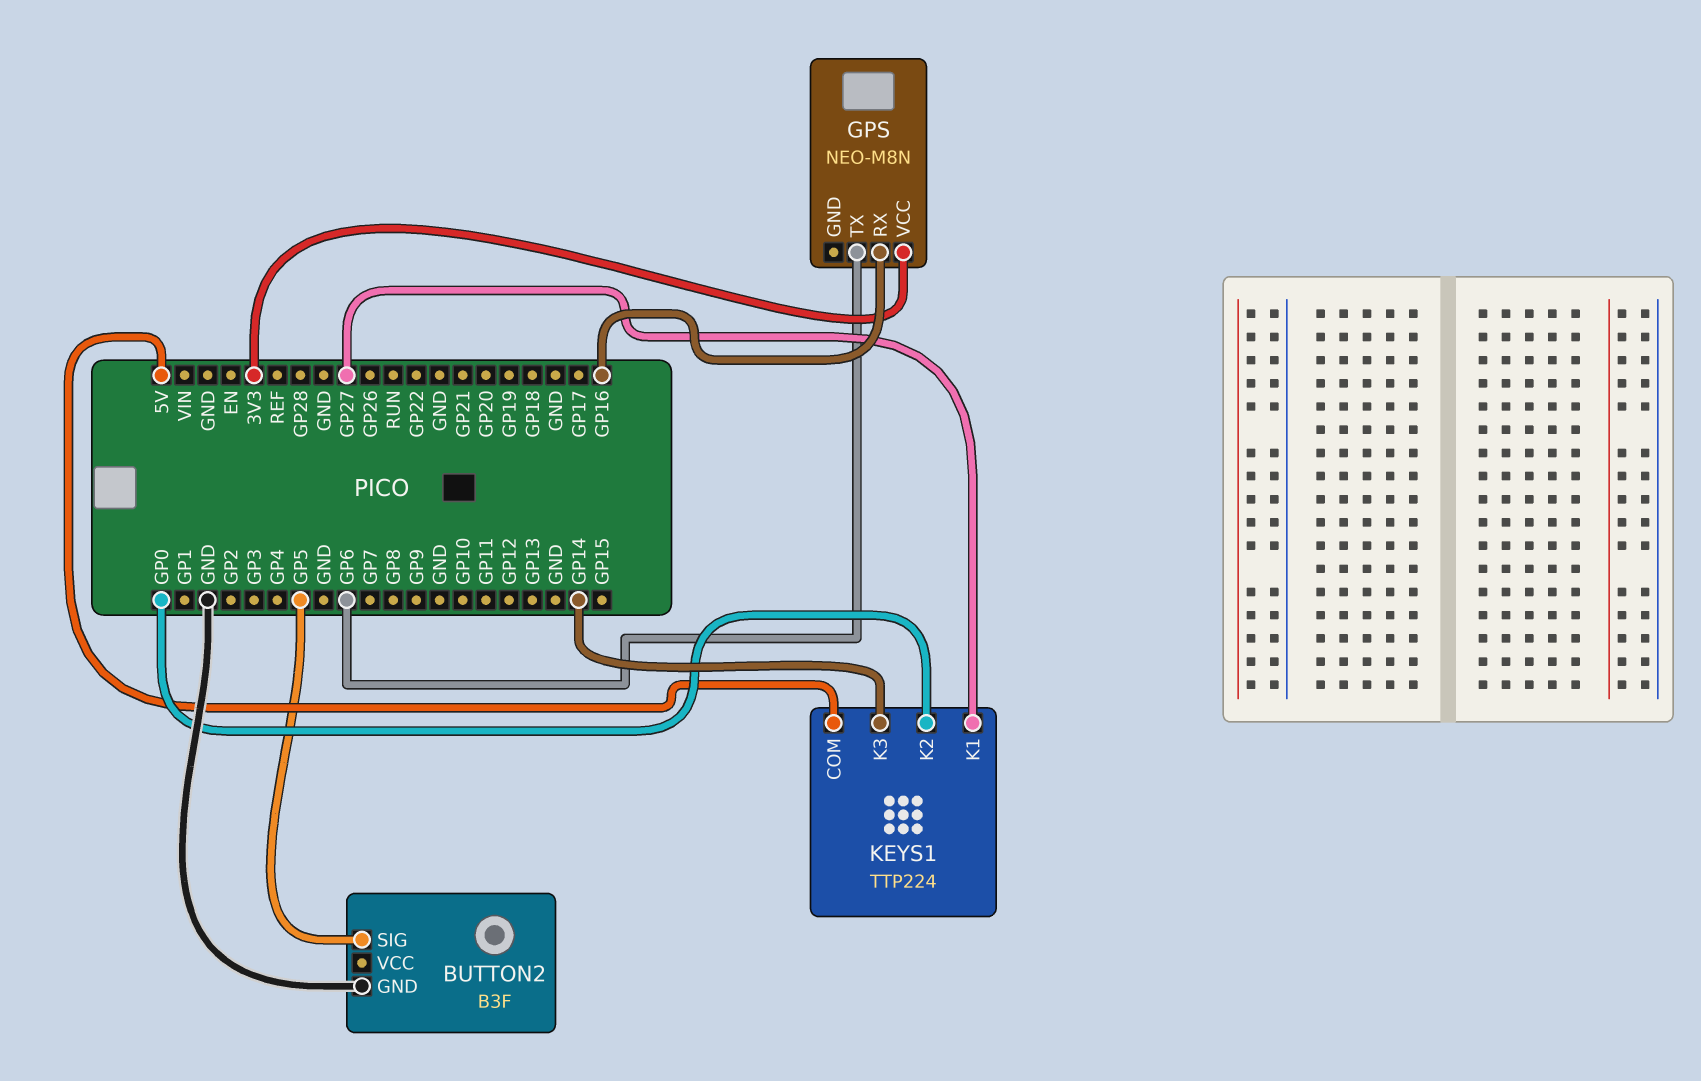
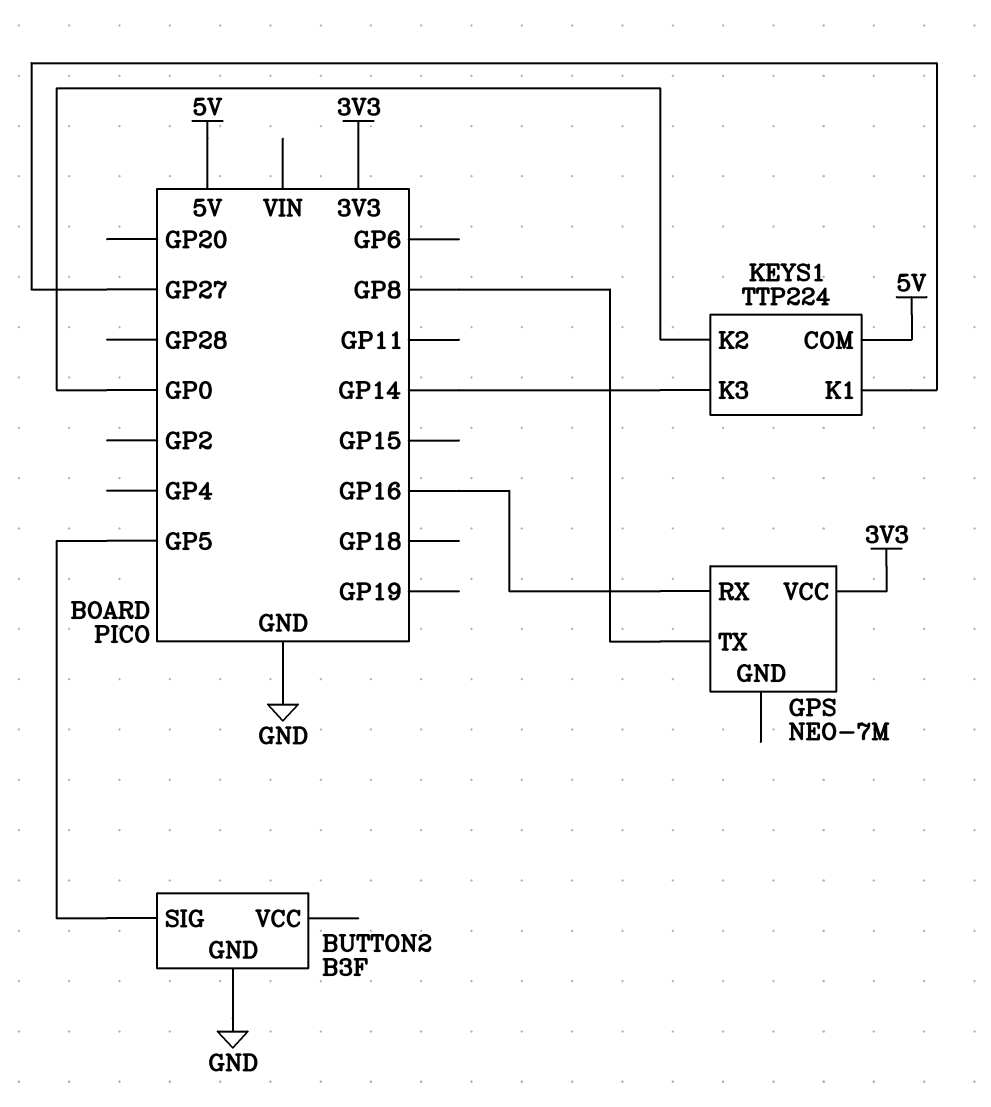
GPS: NEO-M8N -> NEO-7M
GPS pin TX: GP6 -> GP8

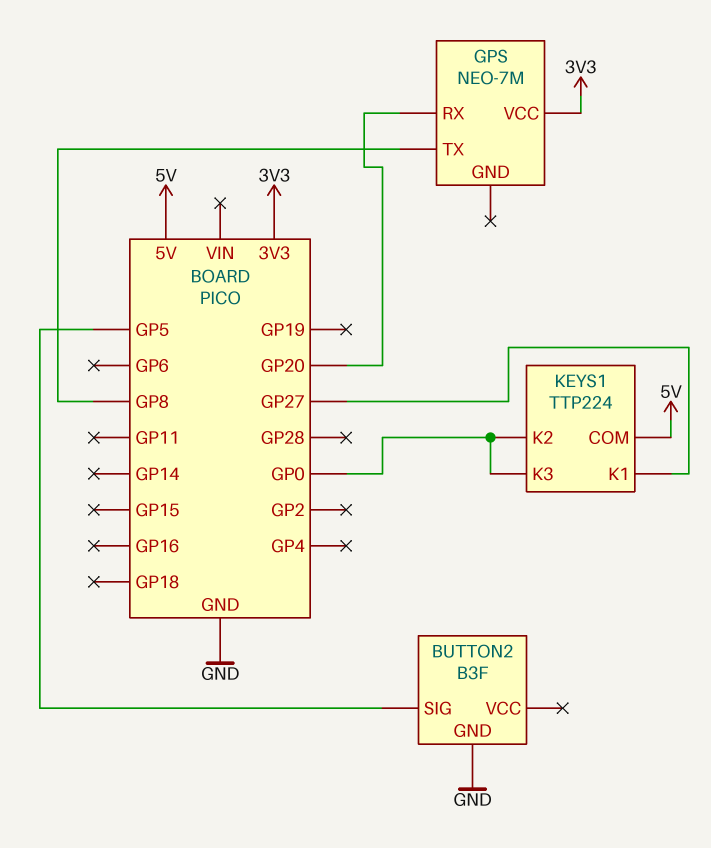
GPS pin RX: GP16 -> GP20
KEYS1 pin K3: GP14 -> GP0

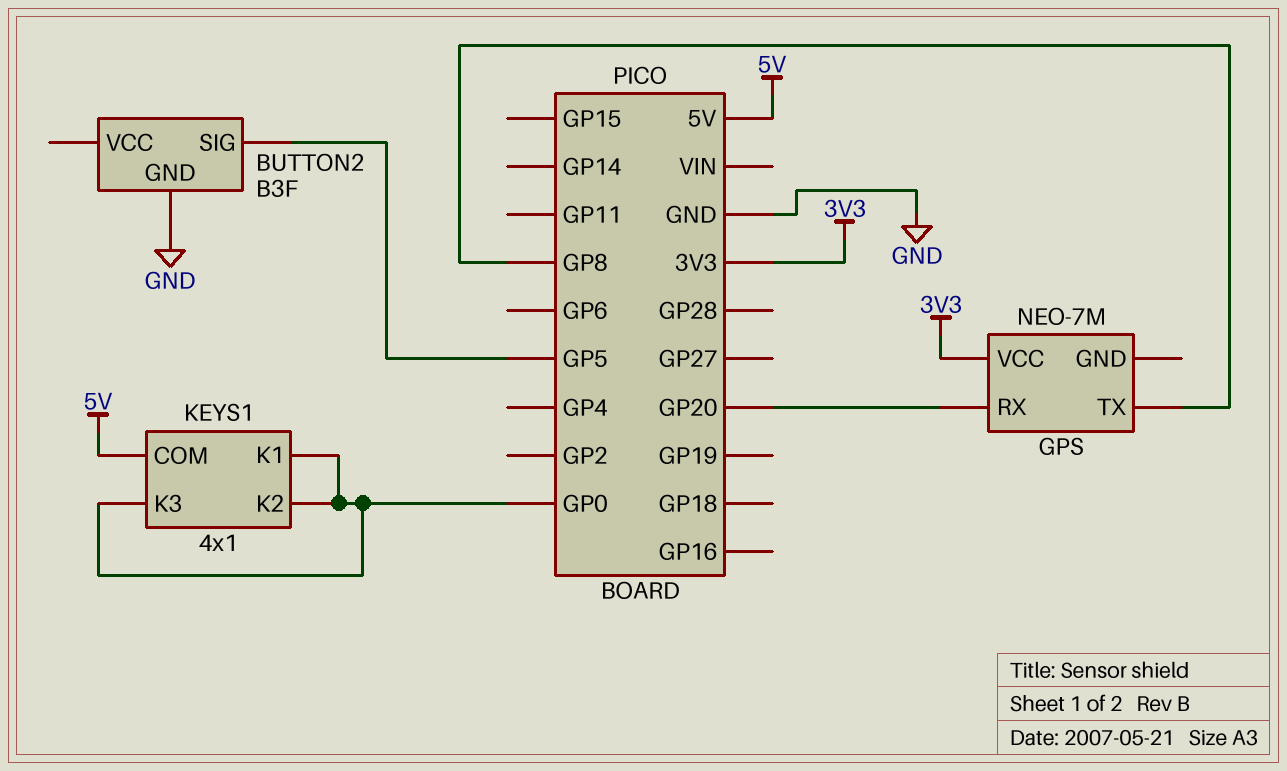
KEYS1: TTP224 -> 4x1
KEYS1 pin K1: GP27 -> GP0

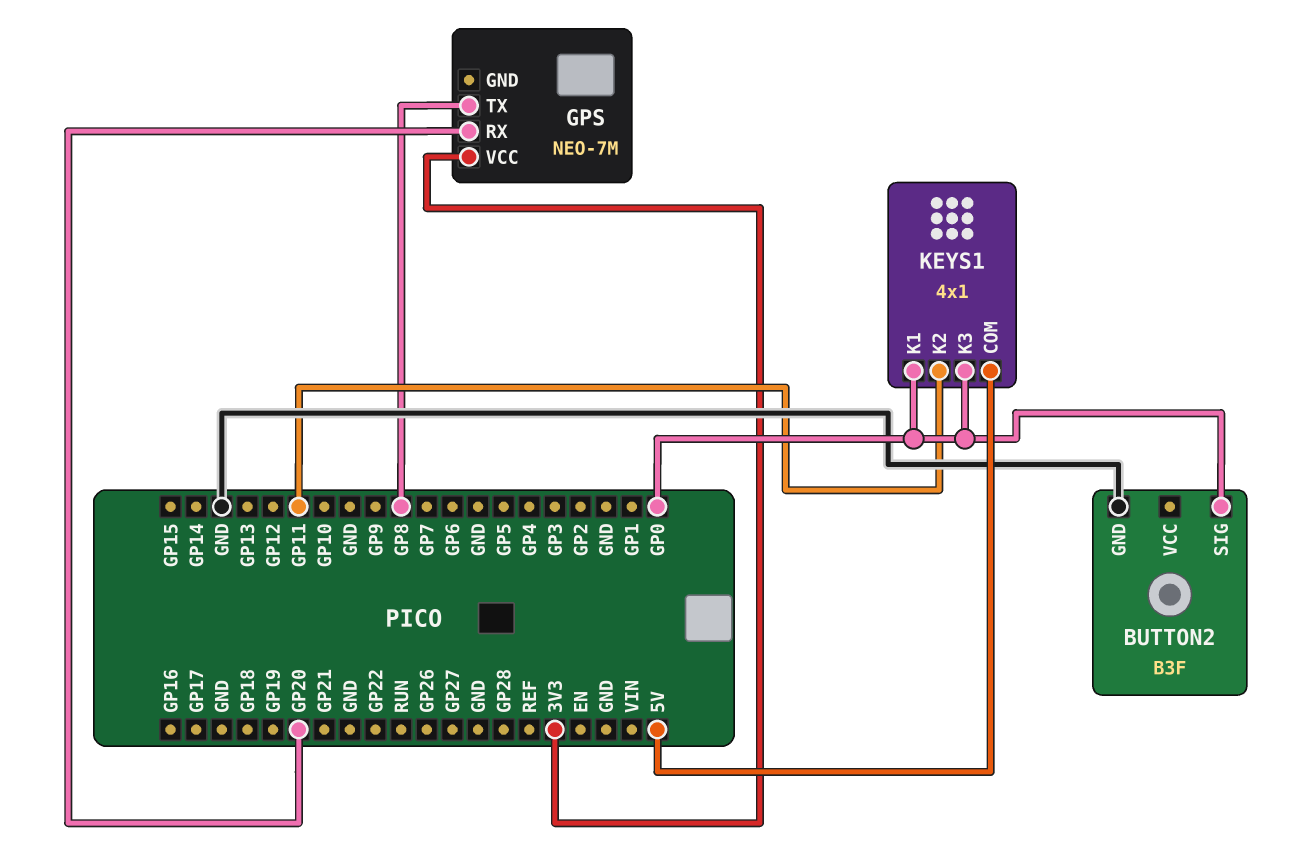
BUTTON2 pin SIG: GP5 -> GP0
KEYS1 pin K2: GP0 -> GP11

